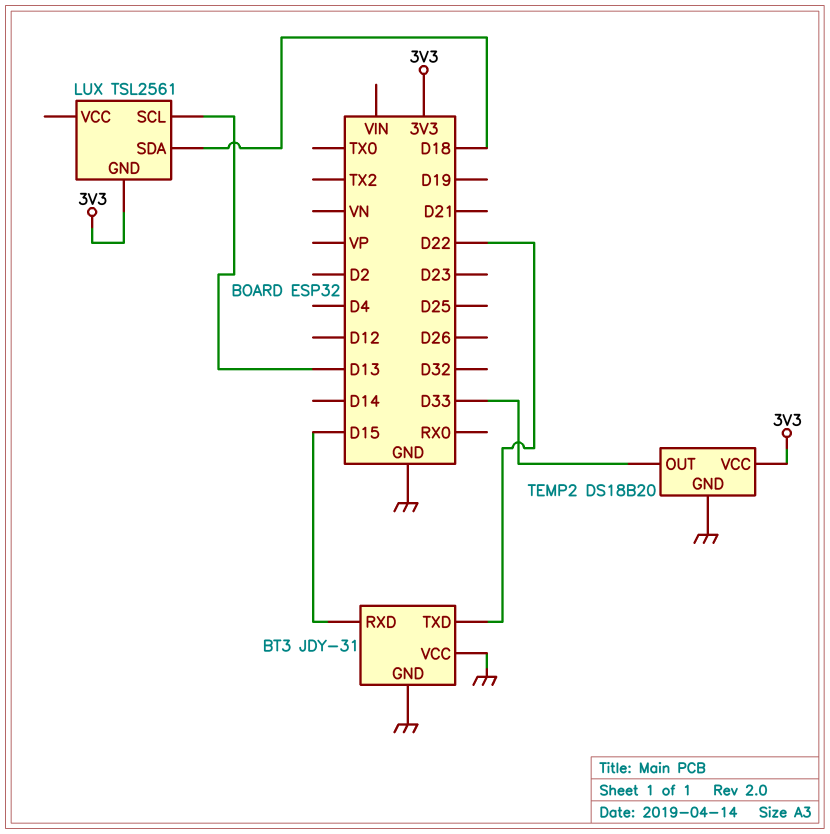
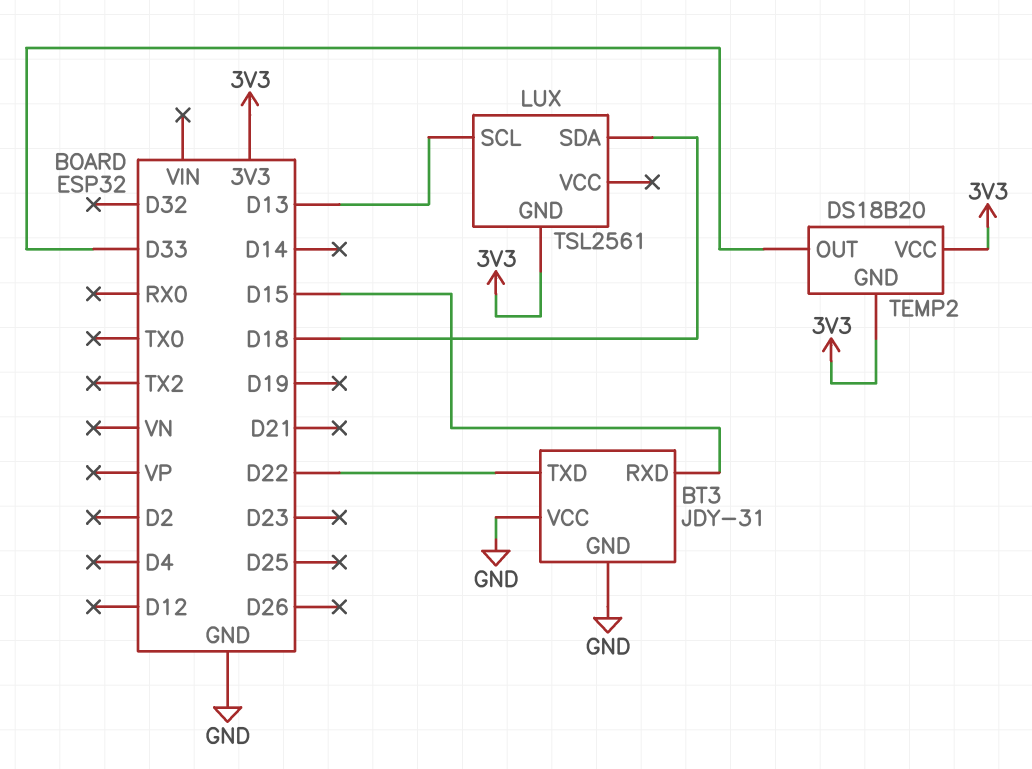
TEMP2 pin GND: GND -> 3V3

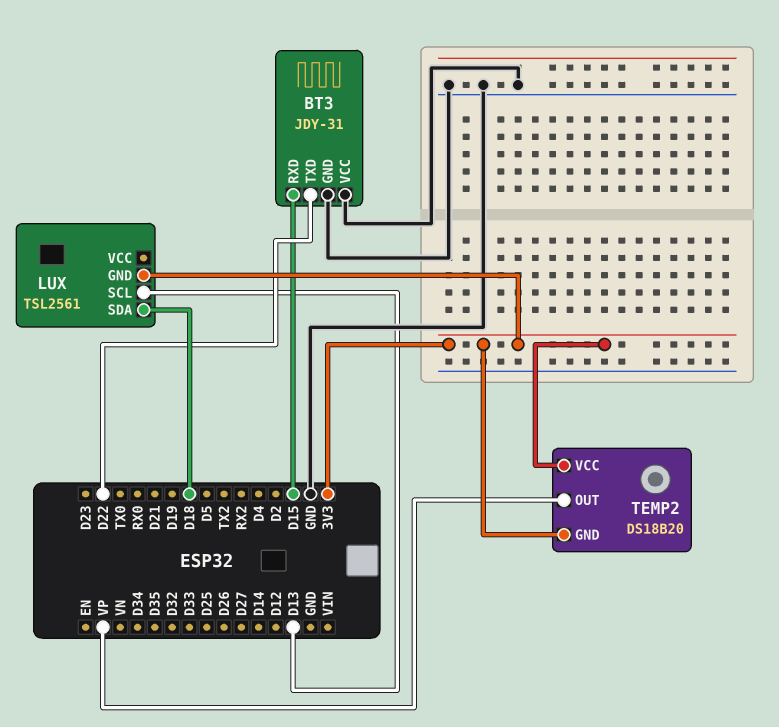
TEMP2 pin OUT: D33 -> VP

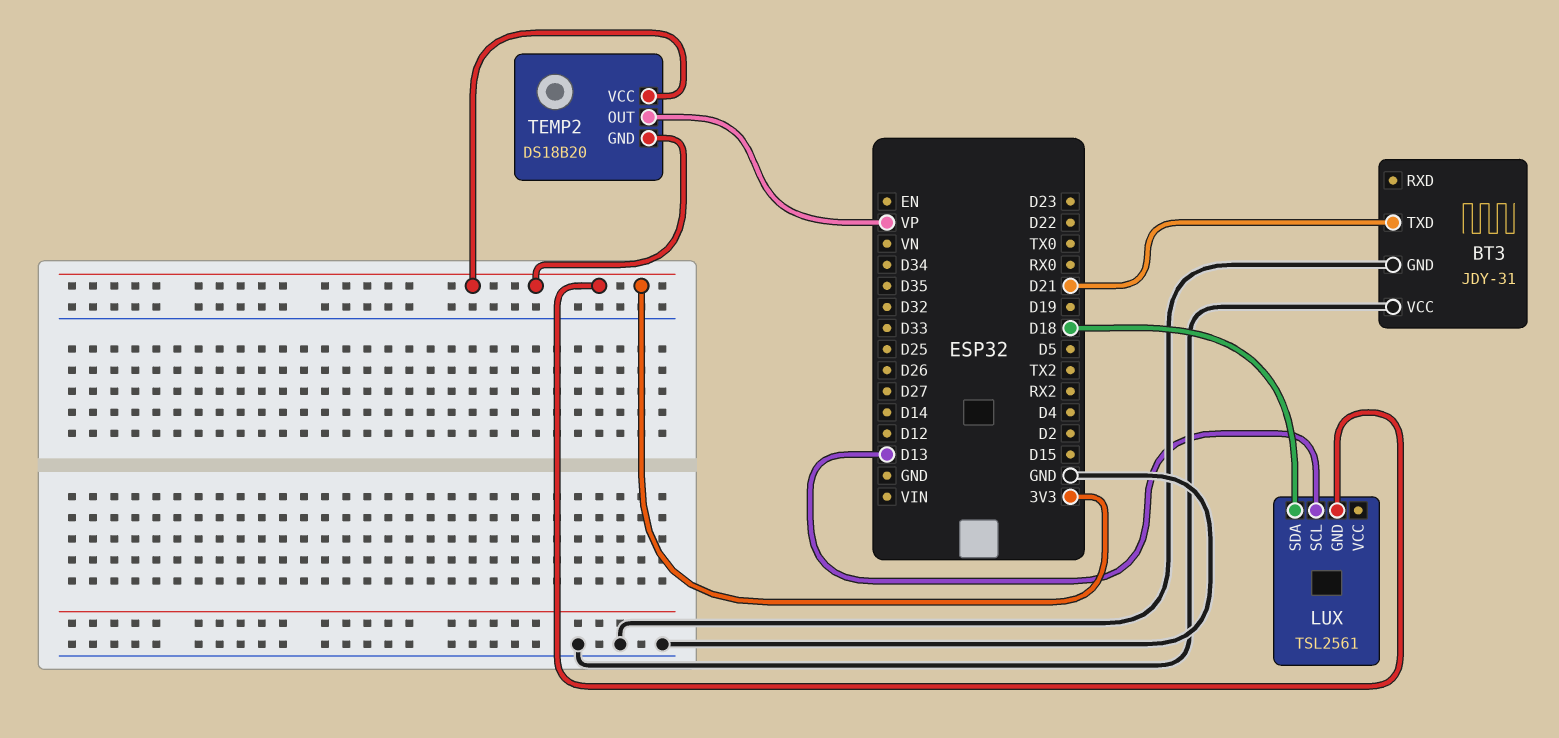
BT3 pin RXD: D15 -> none
BT3 pin TXD: D22 -> D21

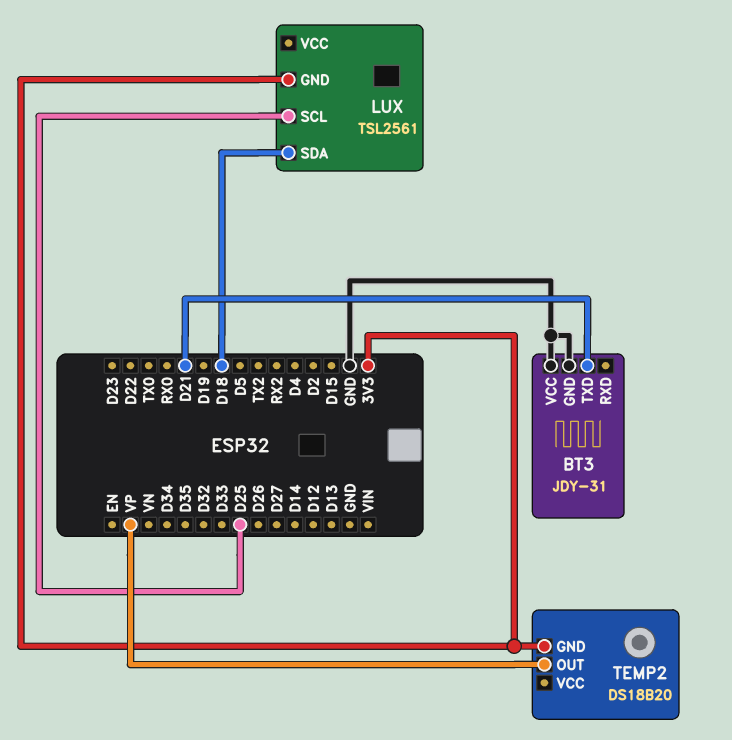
LUX pin SCL: D13 -> D25
TEMP2 pin VCC: 3V3 -> none

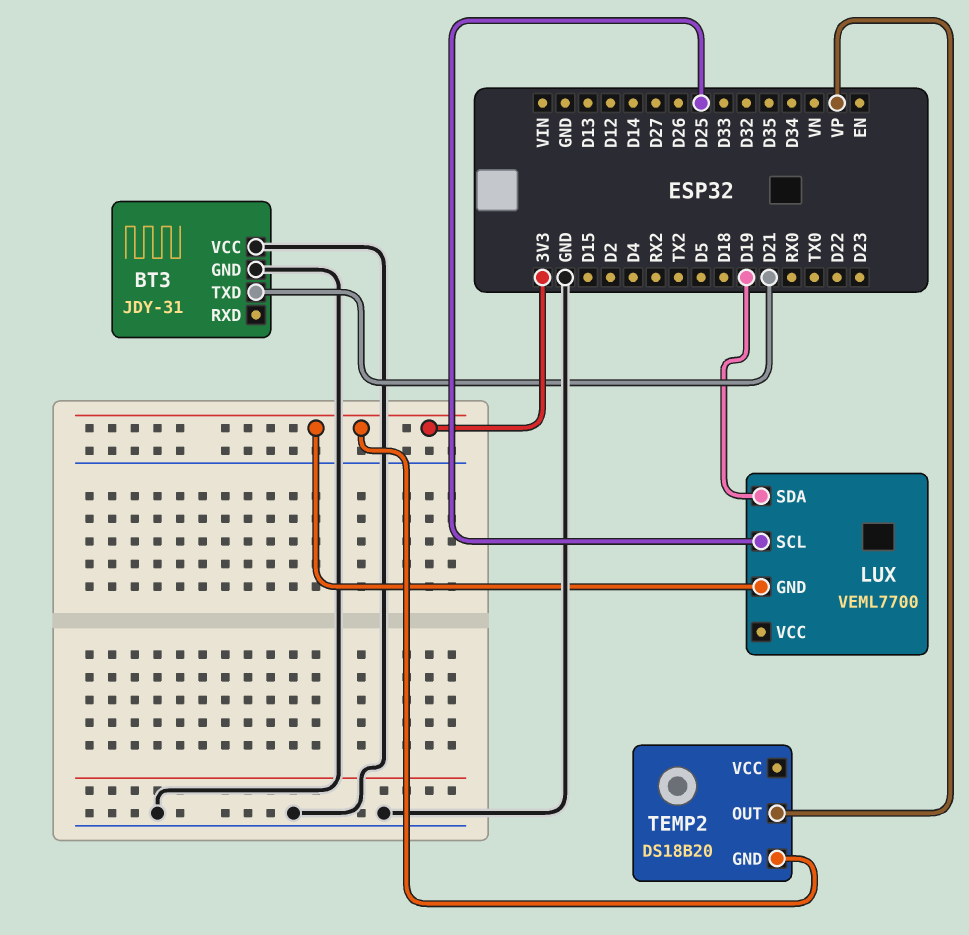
LUX: TSL2561 -> VEML7700
LUX pin SDA: D18 -> D19

